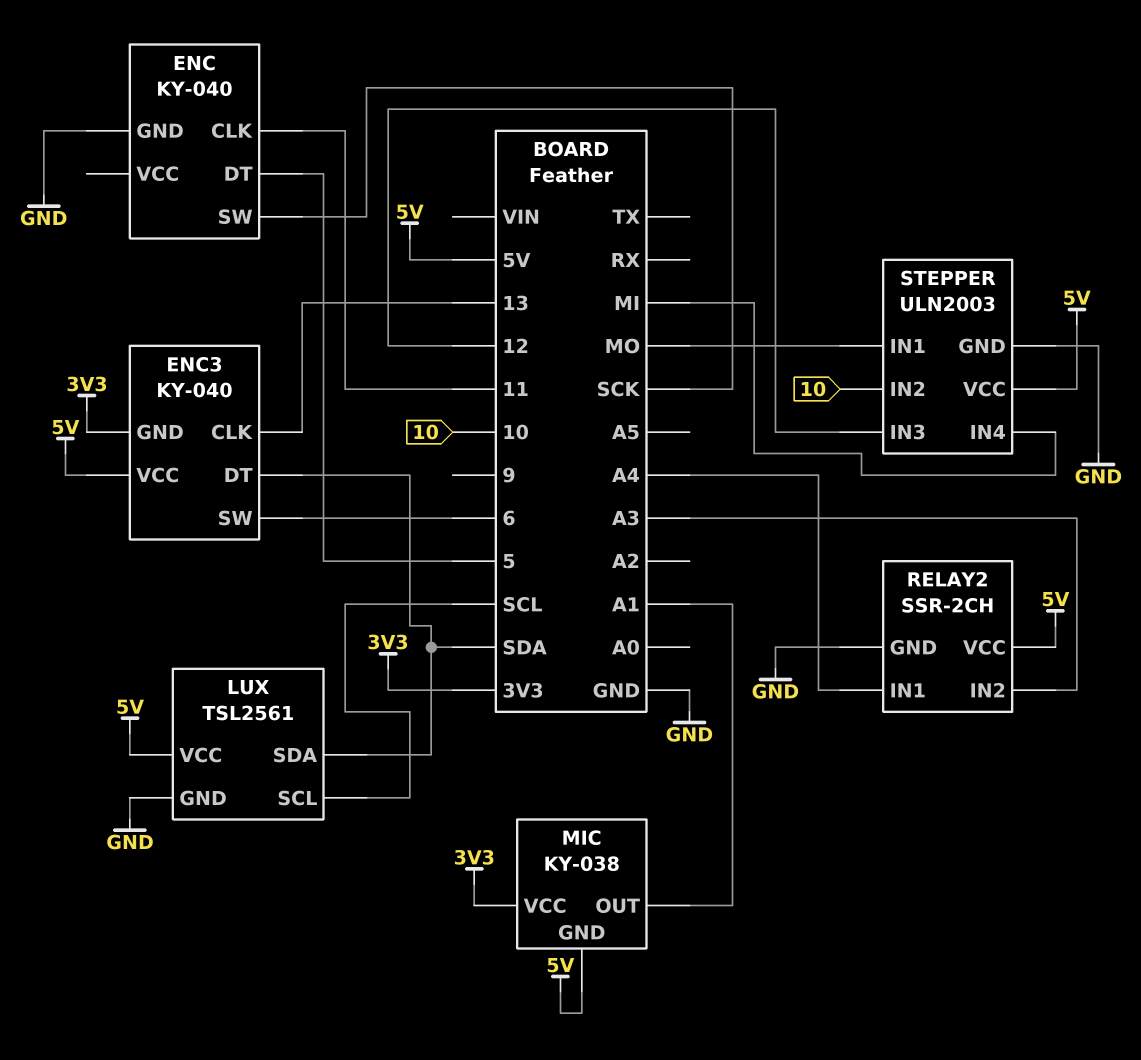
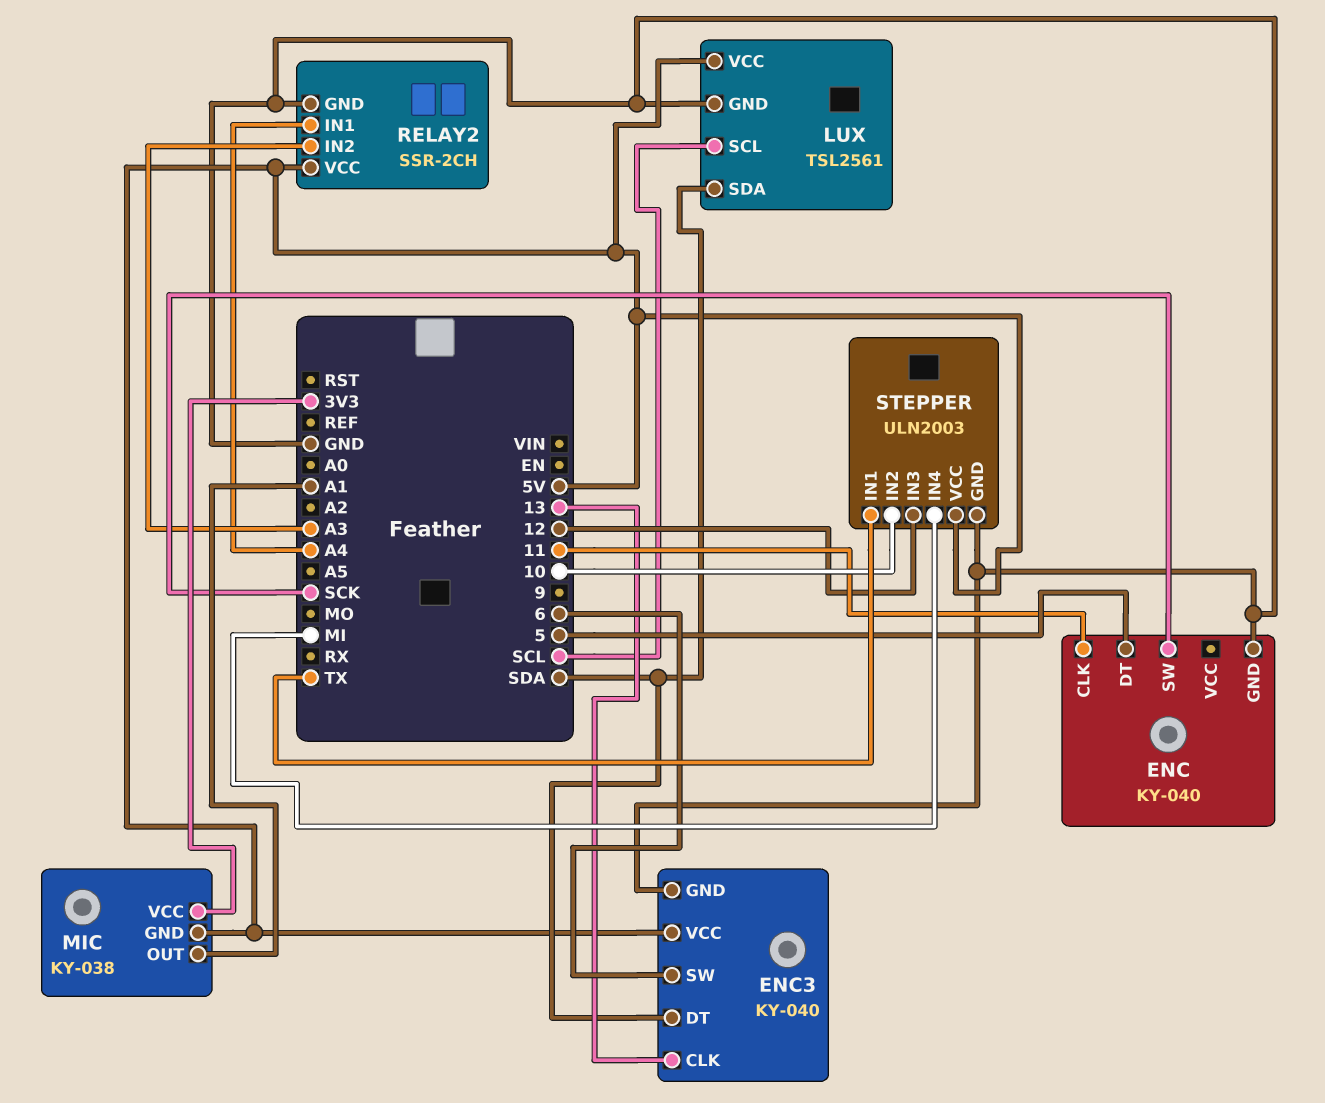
ENC3 pin GND: 3V3 -> GND
STEPPER pin IN1: MO -> TX

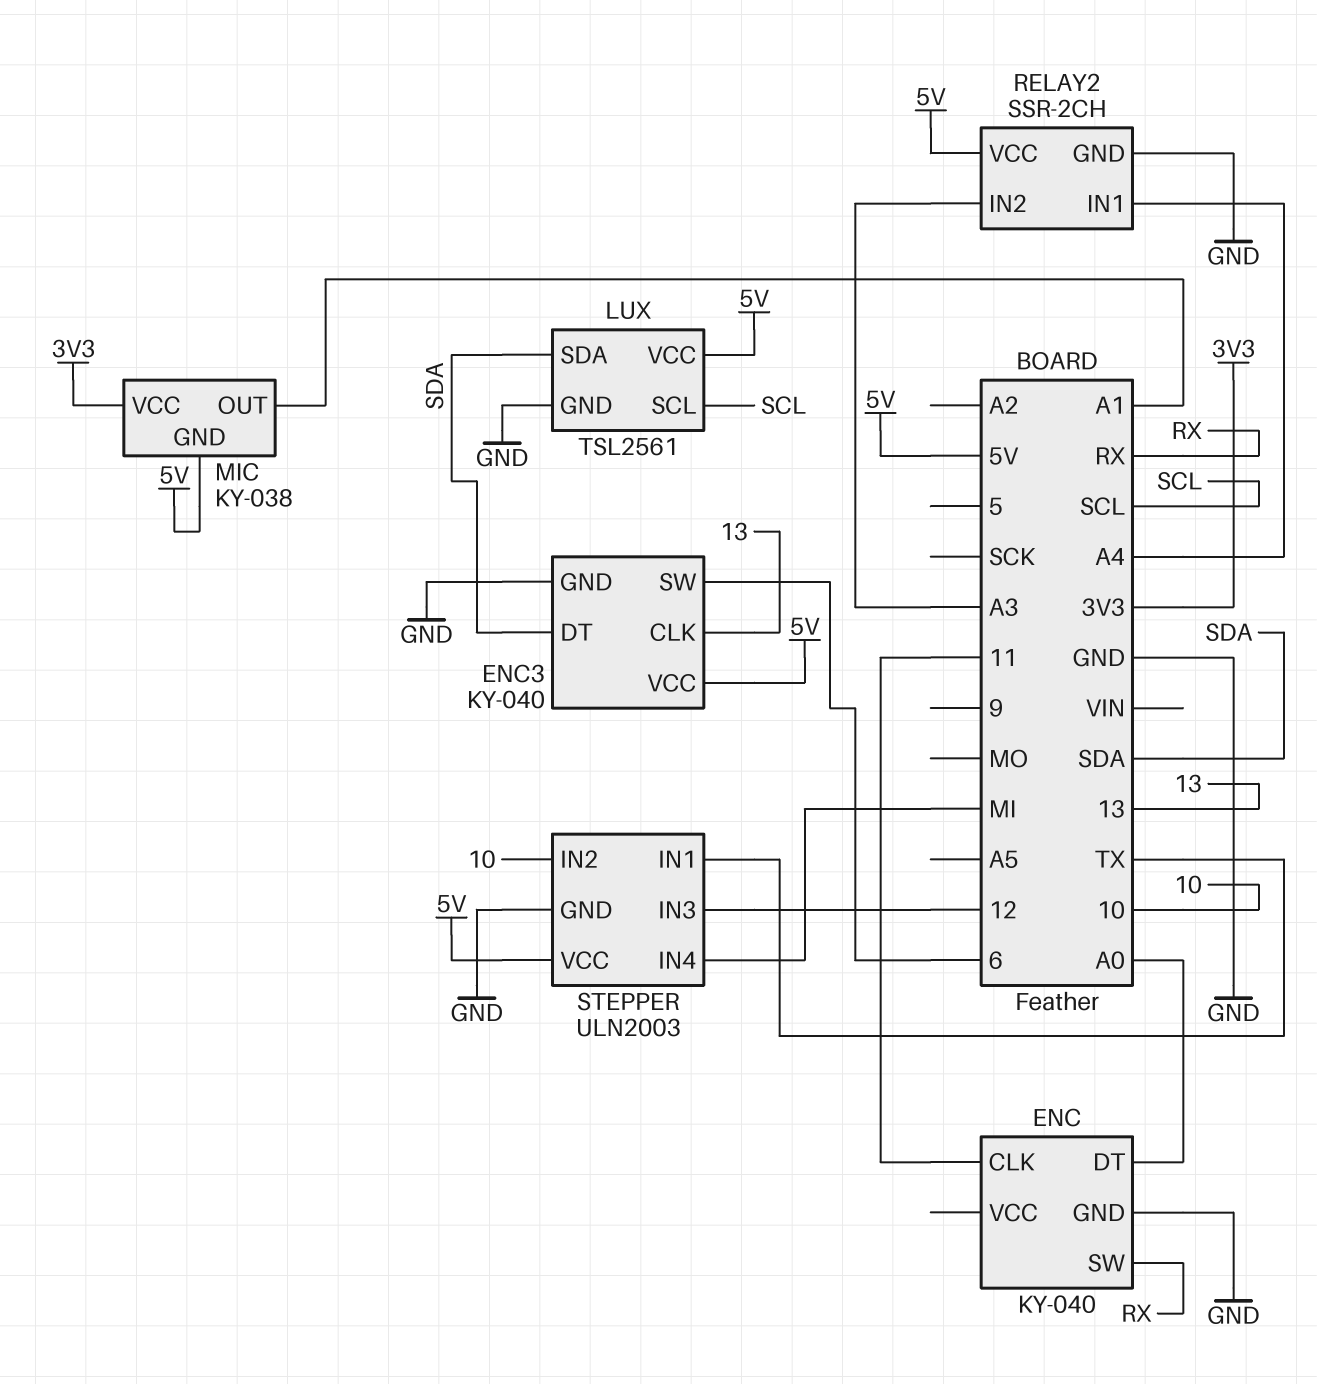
ENC pin DT: 5 -> A0
ENC pin SW: SCK -> RX

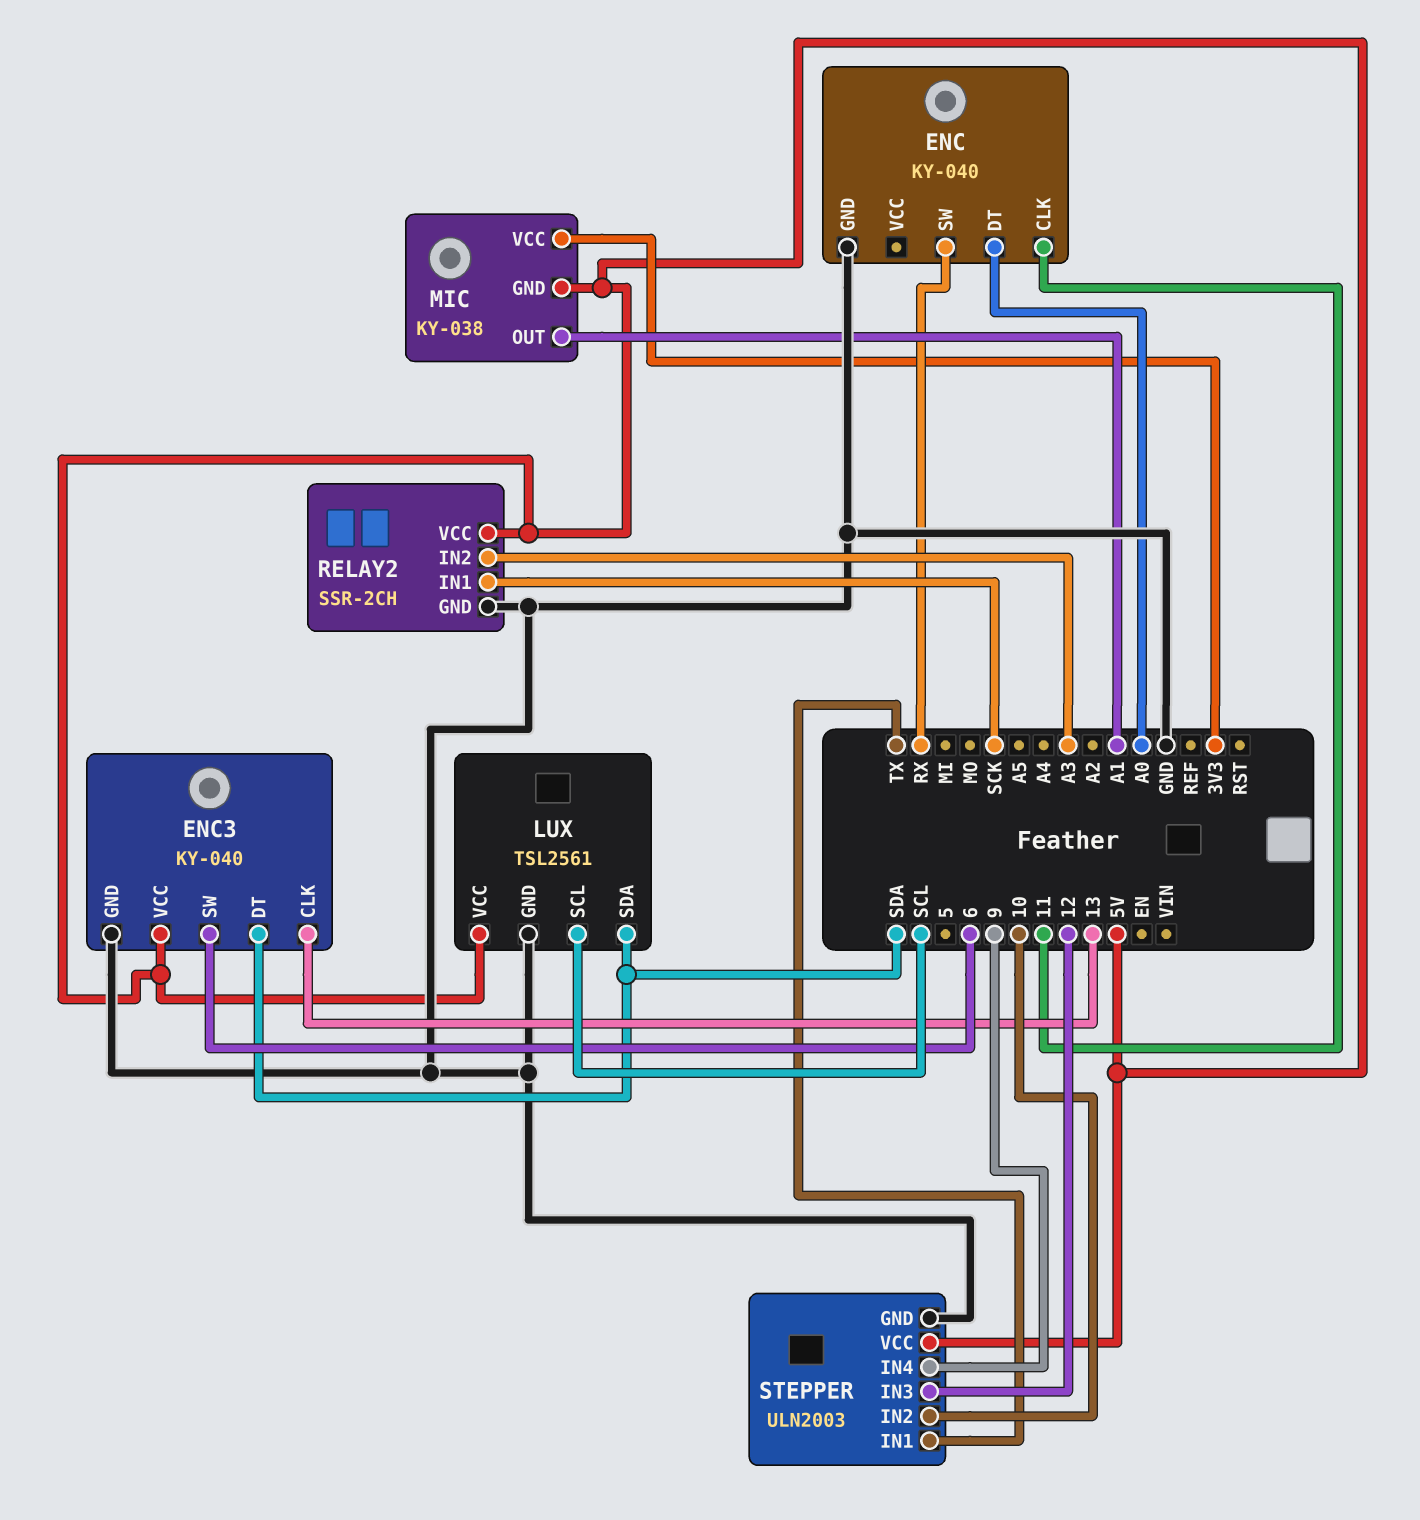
RELAY2 pin IN1: A4 -> SCK
STEPPER pin IN4: MI -> 9

